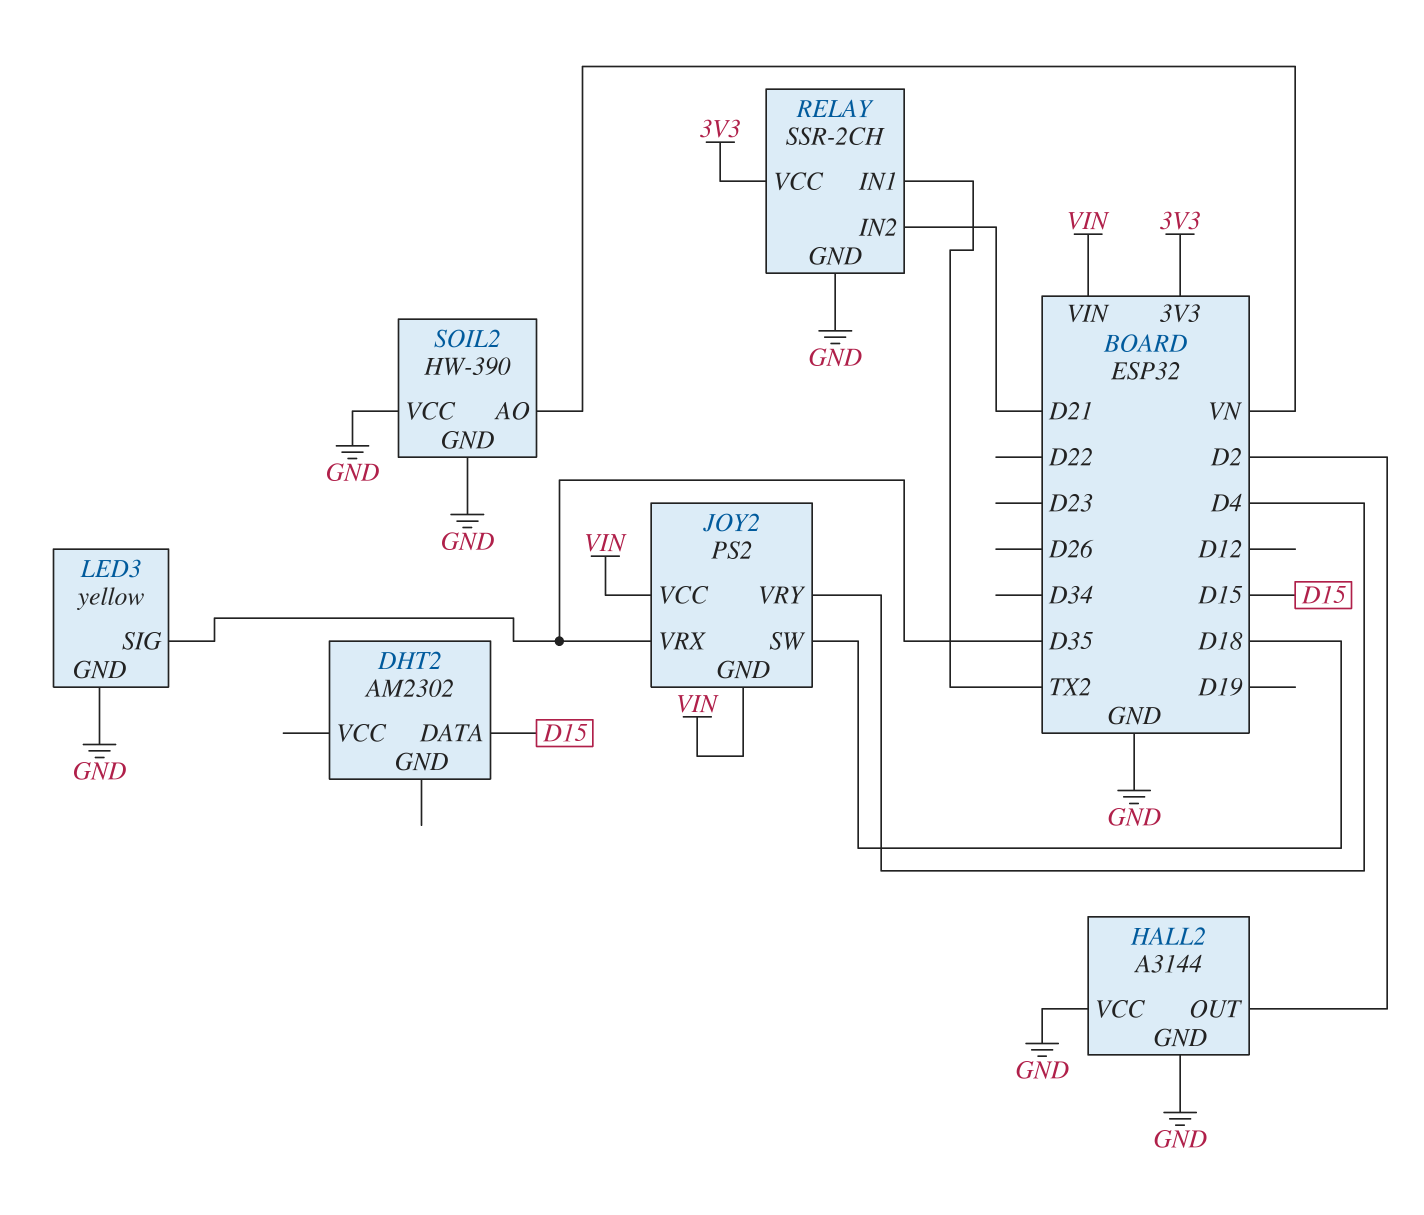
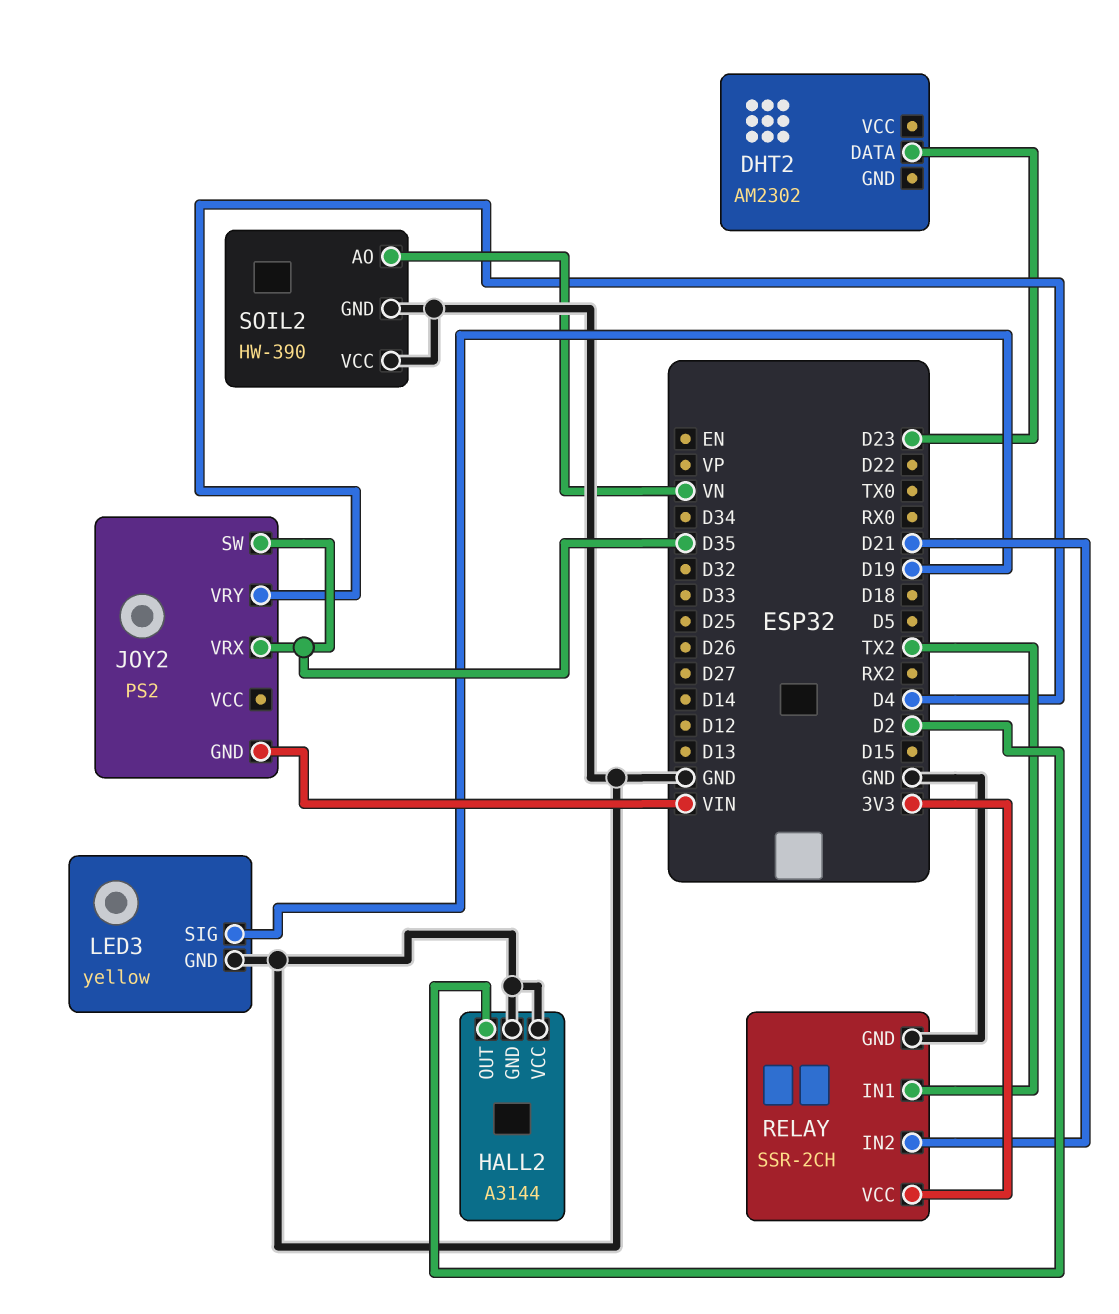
DHT2 pin DATA: D15 -> D23
JOY2 pin SW: D18 -> D35
JOY2 pin VCC: VIN -> none
LED3 pin SIG: D35 -> D19

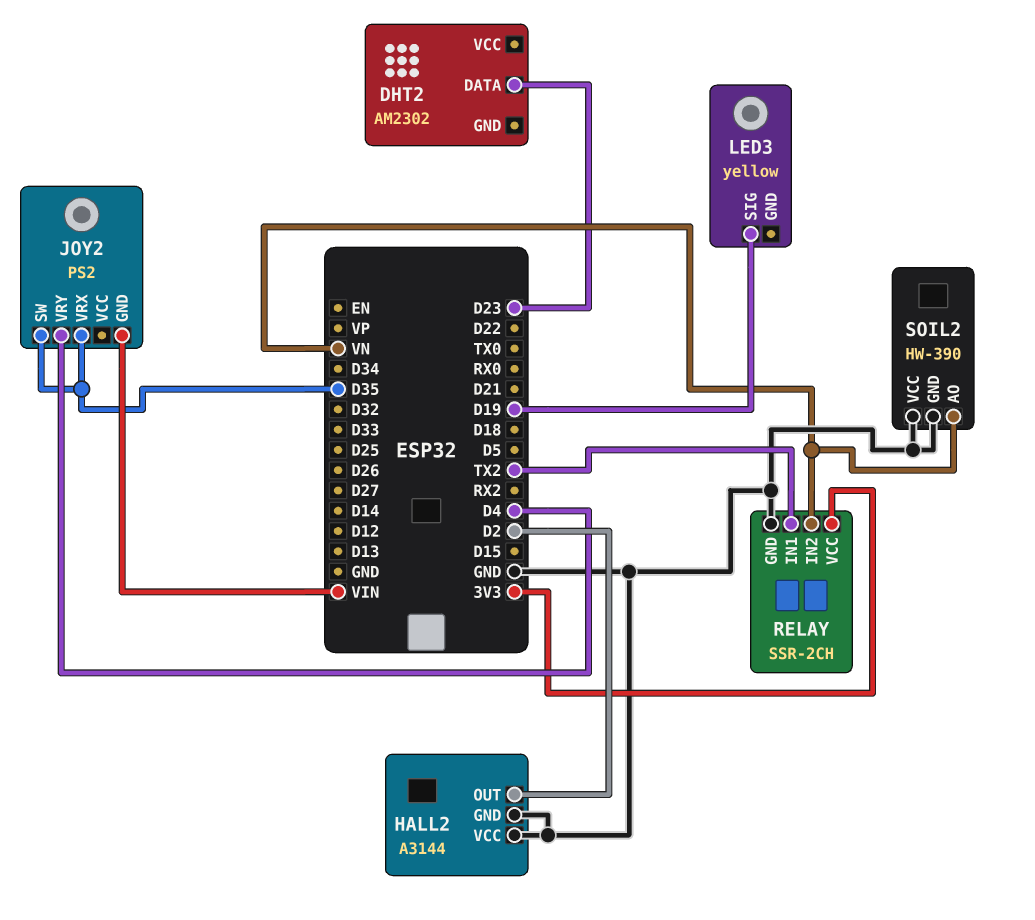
LED3 pin GND: GND -> none
RELAY pin IN2: D21 -> VN

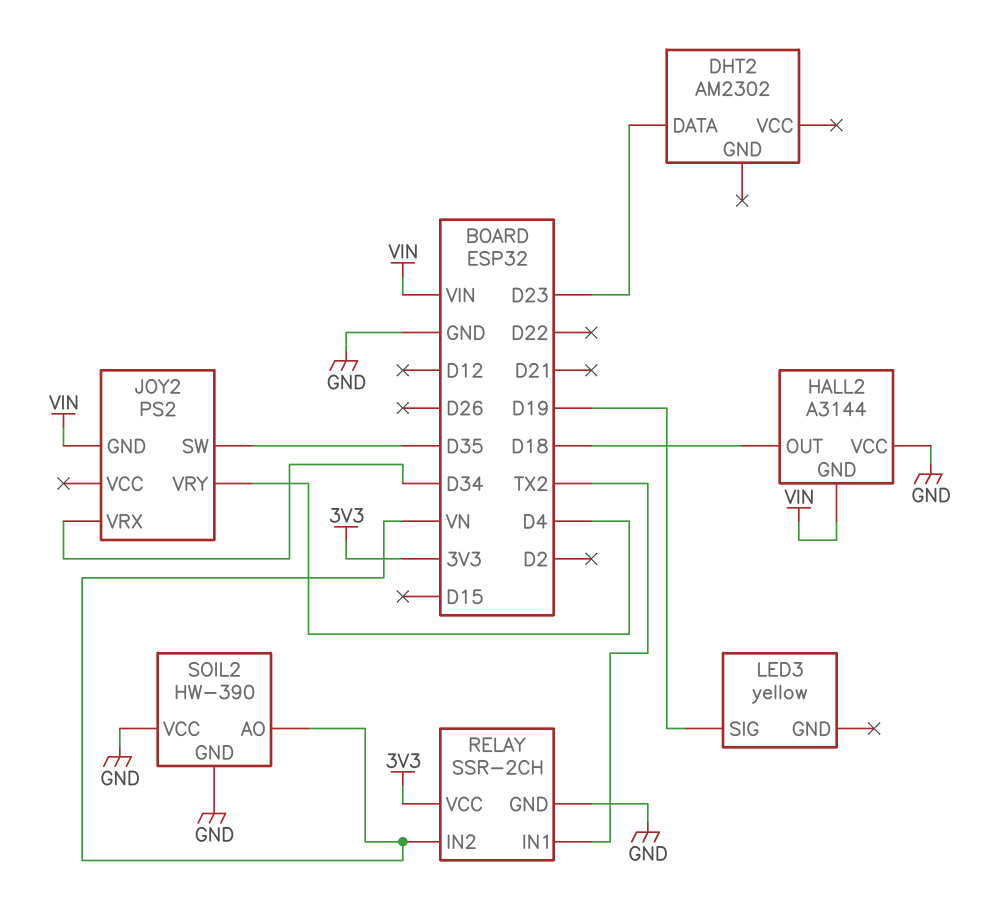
HALL2 pin GND: GND -> VIN
HALL2 pin OUT: D2 -> D18
JOY2 pin VRX: D35 -> D34

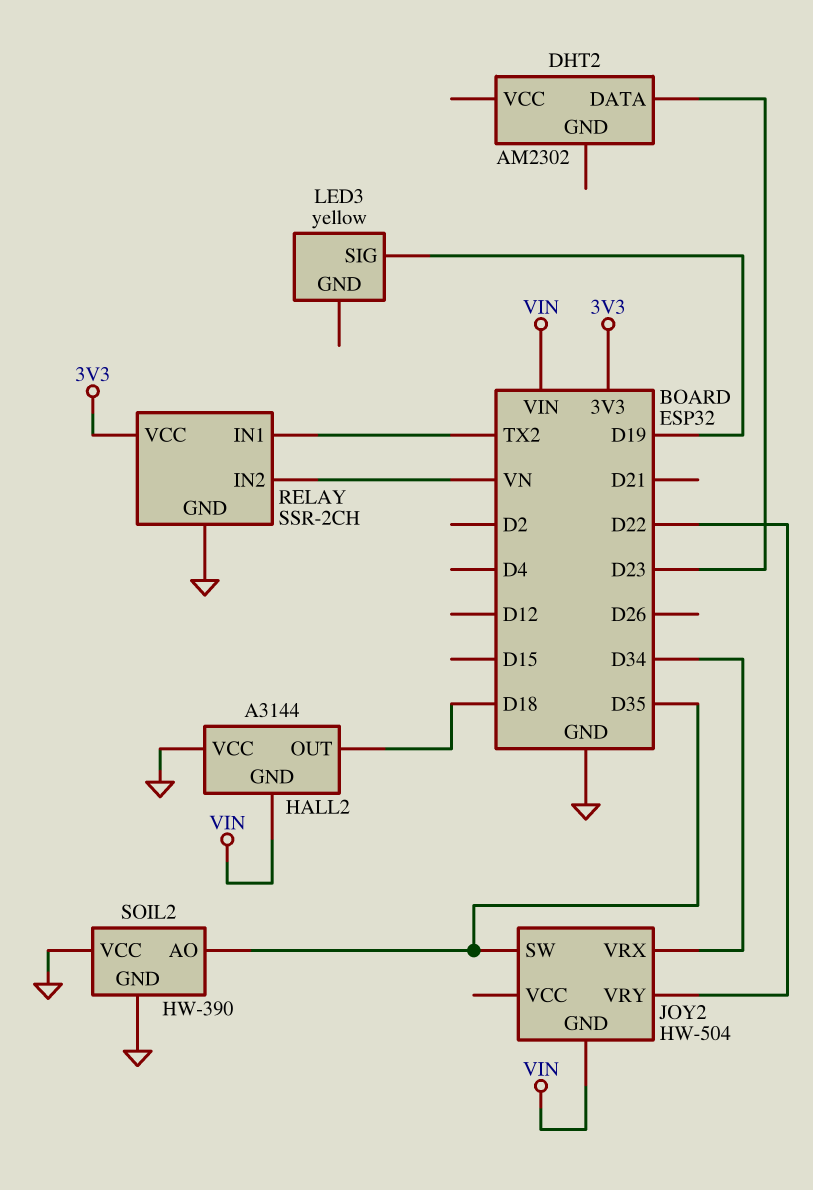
JOY2: PS2 -> HW-504
JOY2 pin VRY: D4 -> D22
SOIL2 pin AO: VN -> D35

